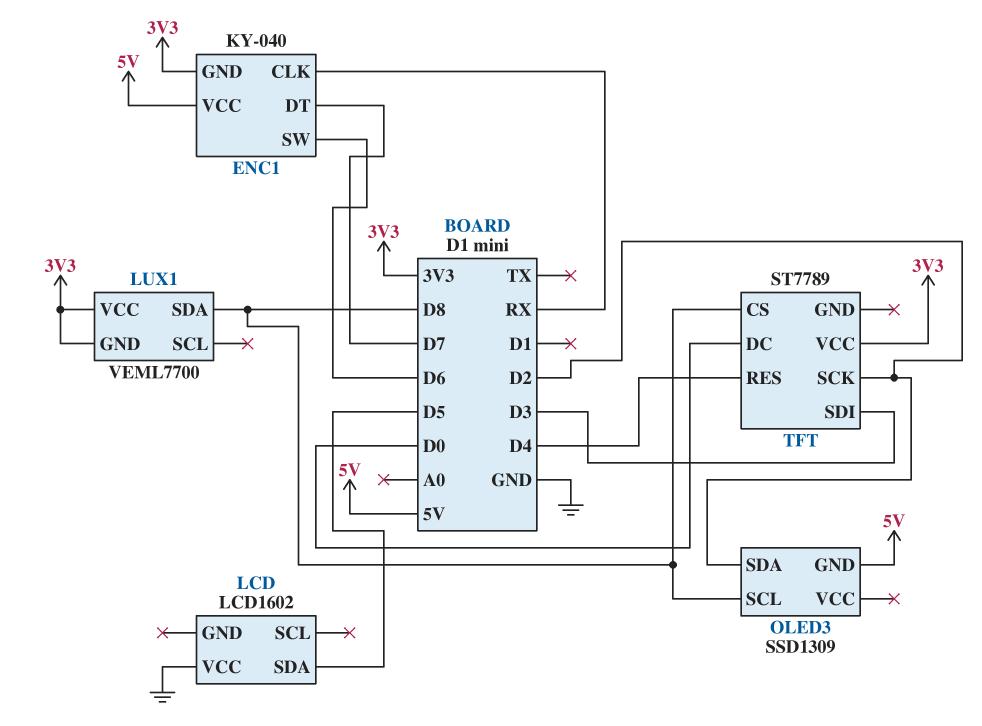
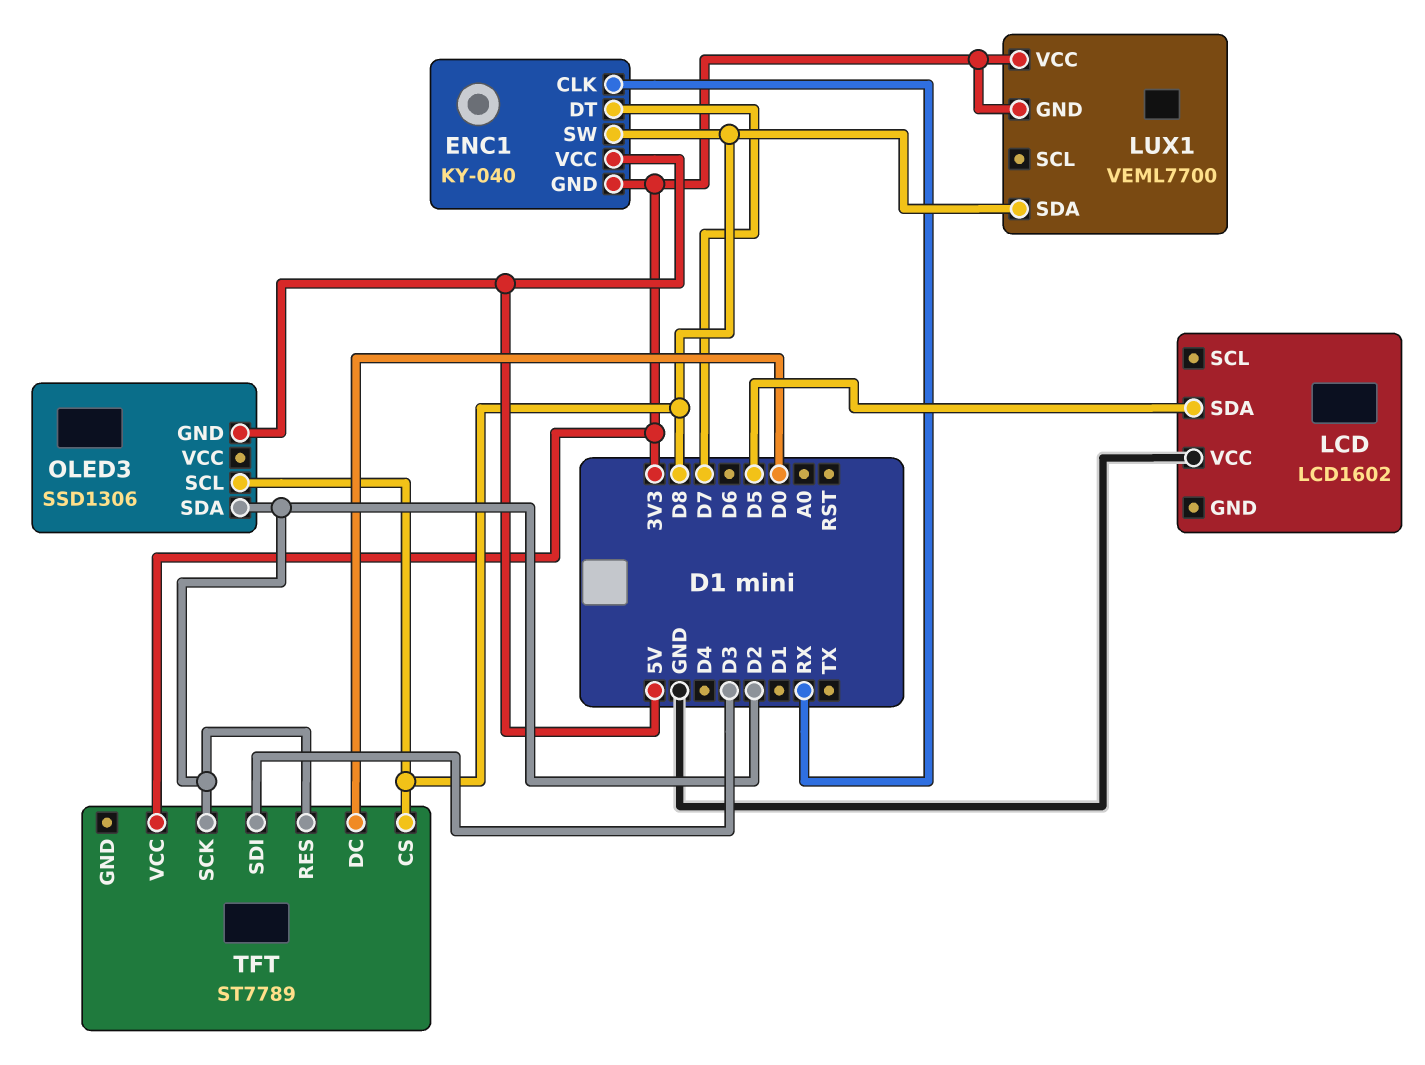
ENC1 pin SW: D6 -> D8
OLED3: SSD1309 -> SSD1306
TFT pin RES: D4 -> D2

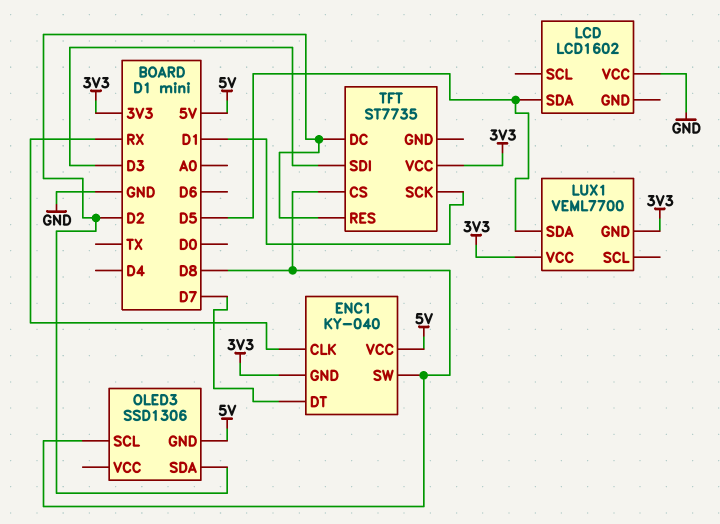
LUX1 pin SDA: D8 -> D5
TFT: ST7789 -> ST7735
TFT pin DC: D0 -> D2
TFT pin SCK: D2 -> D1

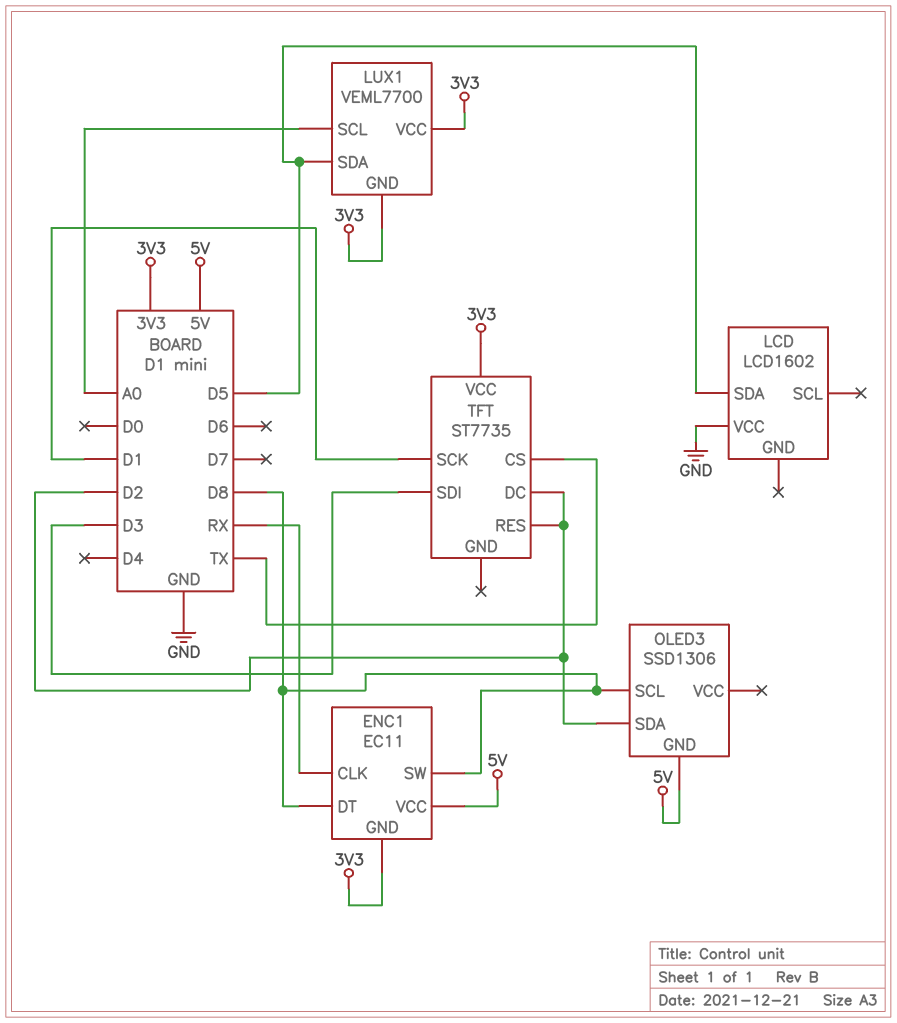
ENC1: KY-040 -> EC11
ENC1 pin DT: D7 -> D8
LUX1 pin SCL: none -> A0
TFT pin CS: D8 -> TX

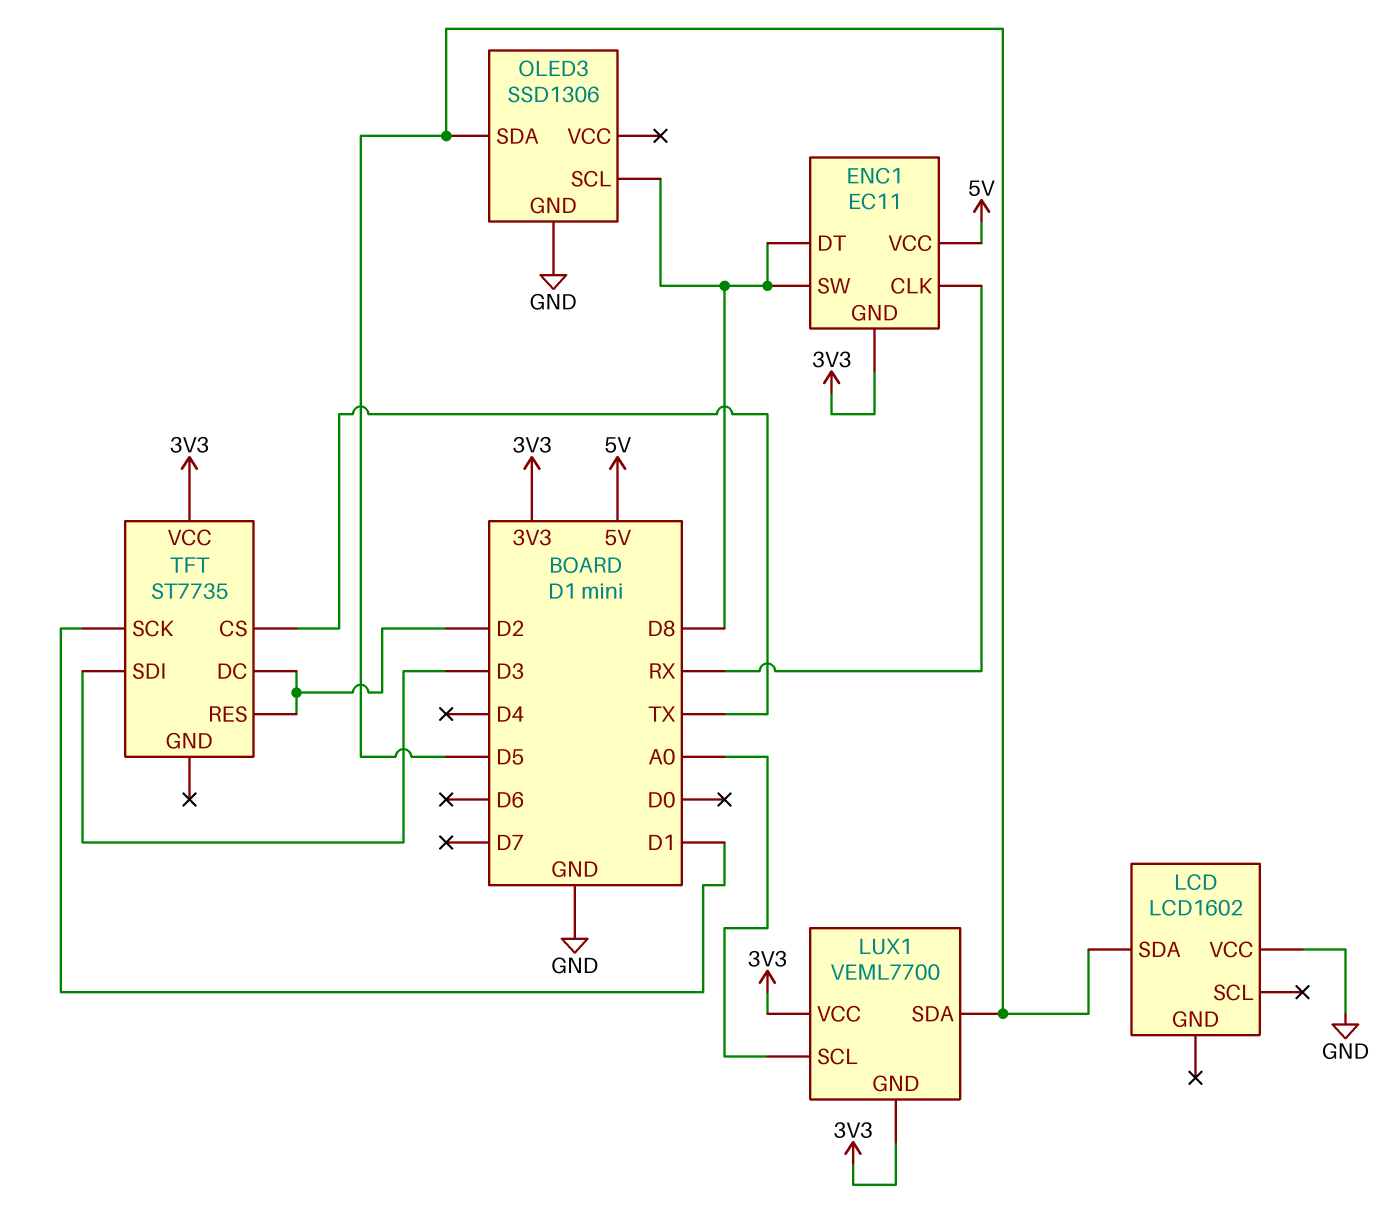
OLED3 pin GND: 5V -> GND
OLED3 pin SDA: D2 -> D5

